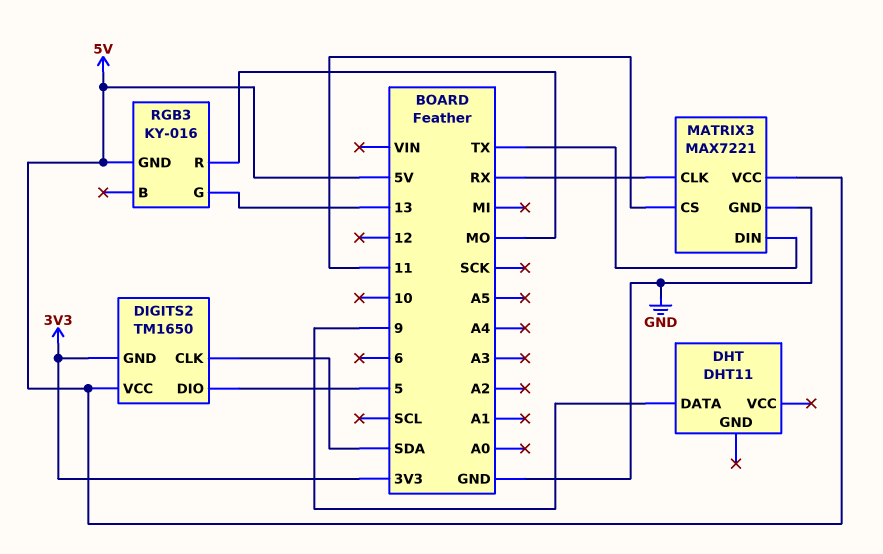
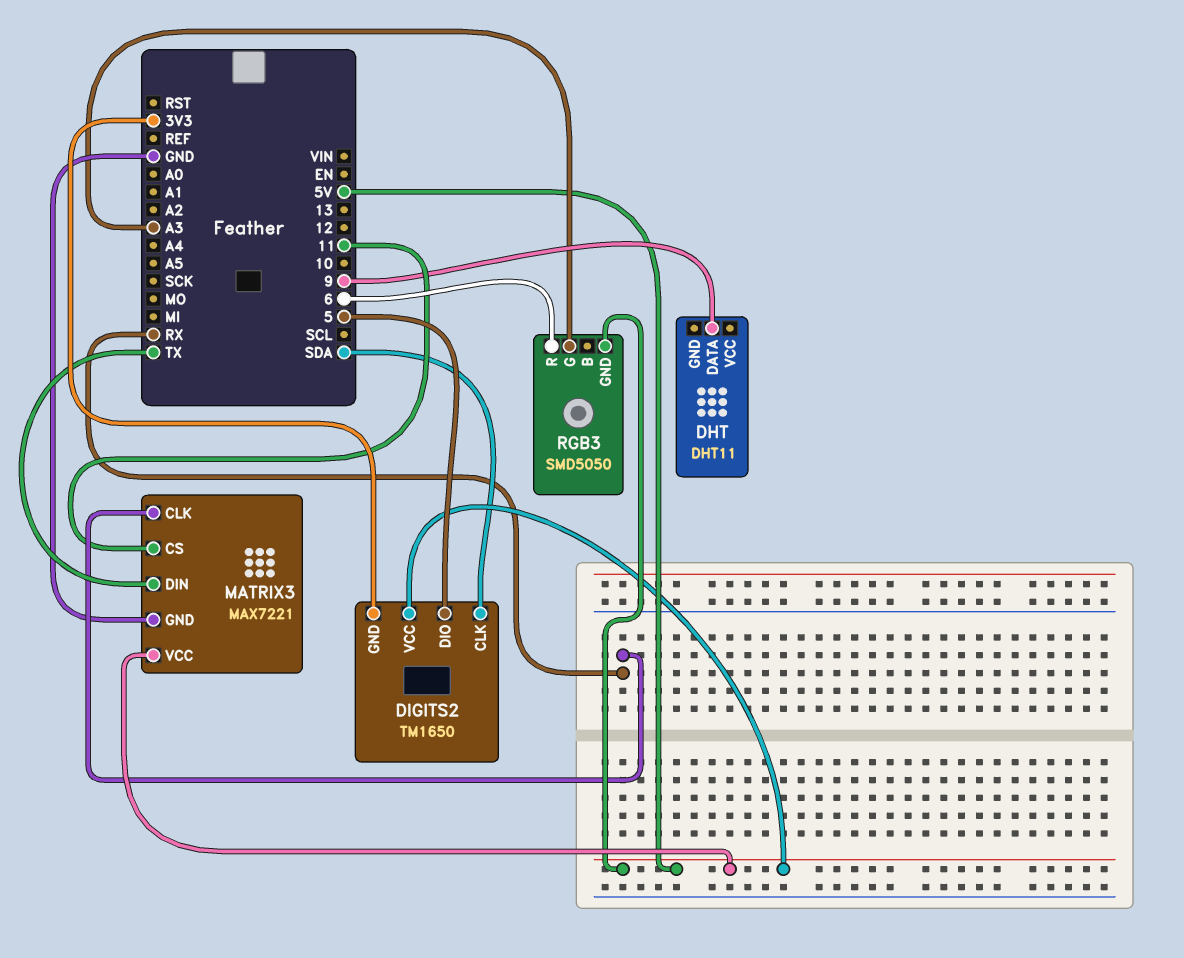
RGB3: KY-016 -> SMD5050
RGB3 pin G: 13 -> A3
RGB3 pin R: MO -> 6

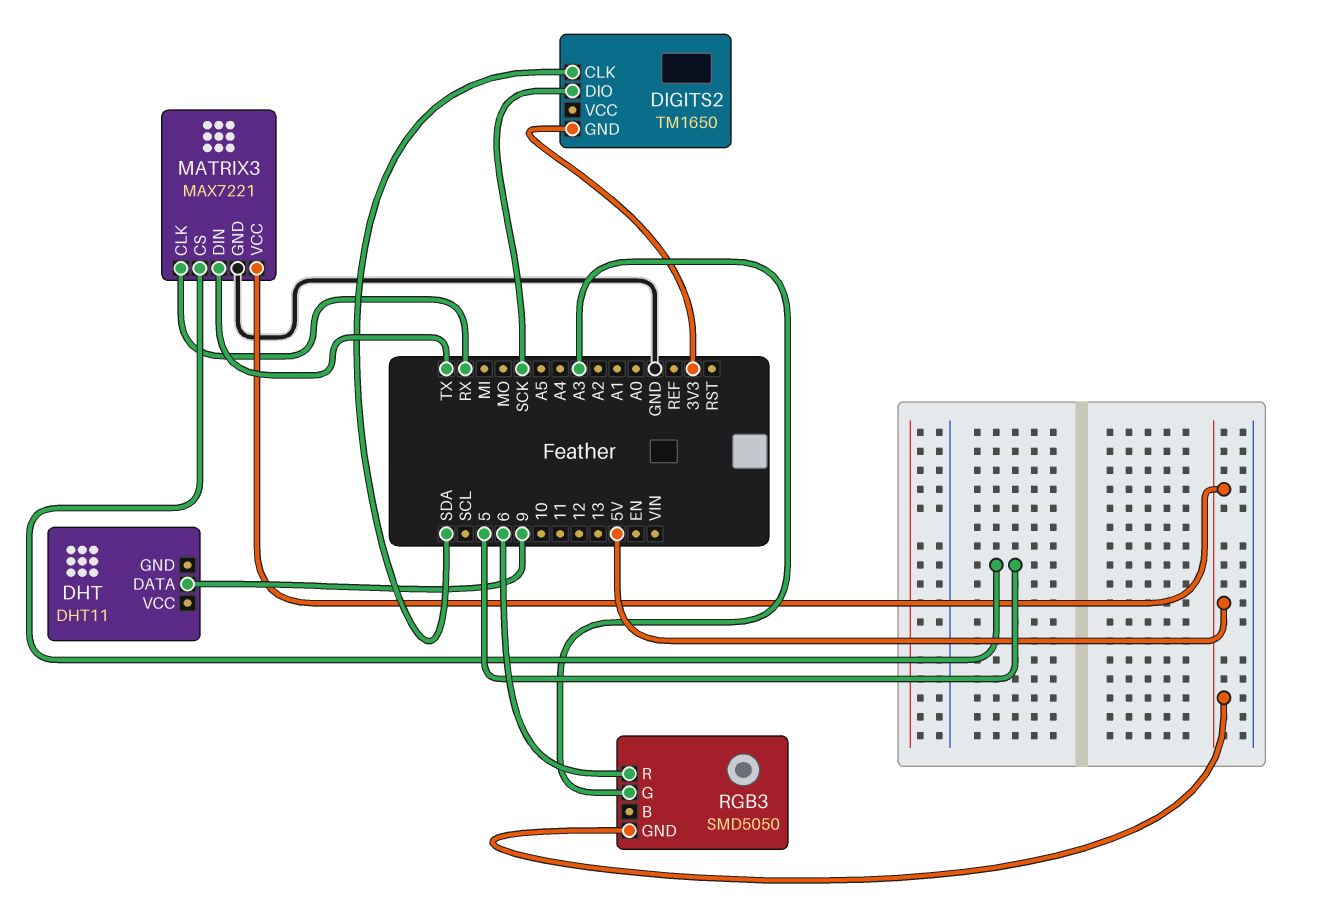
DIGITS2 pin DIO: 5 -> SCK
DIGITS2 pin VCC: 5V -> none
MATRIX3 pin CS: 11 -> 5

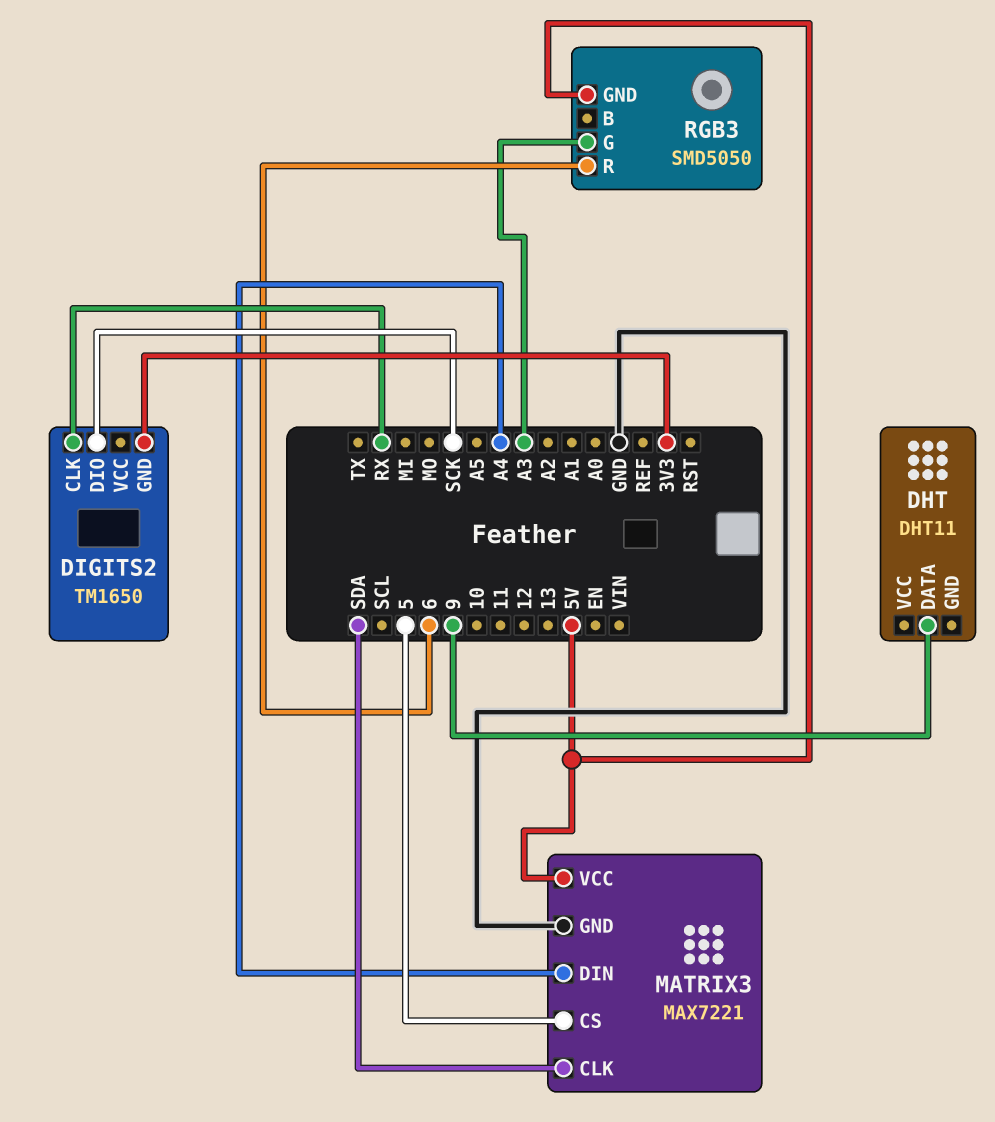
DIGITS2 pin CLK: SDA -> RX
MATRIX3 pin CLK: RX -> SDA
MATRIX3 pin DIN: TX -> A4

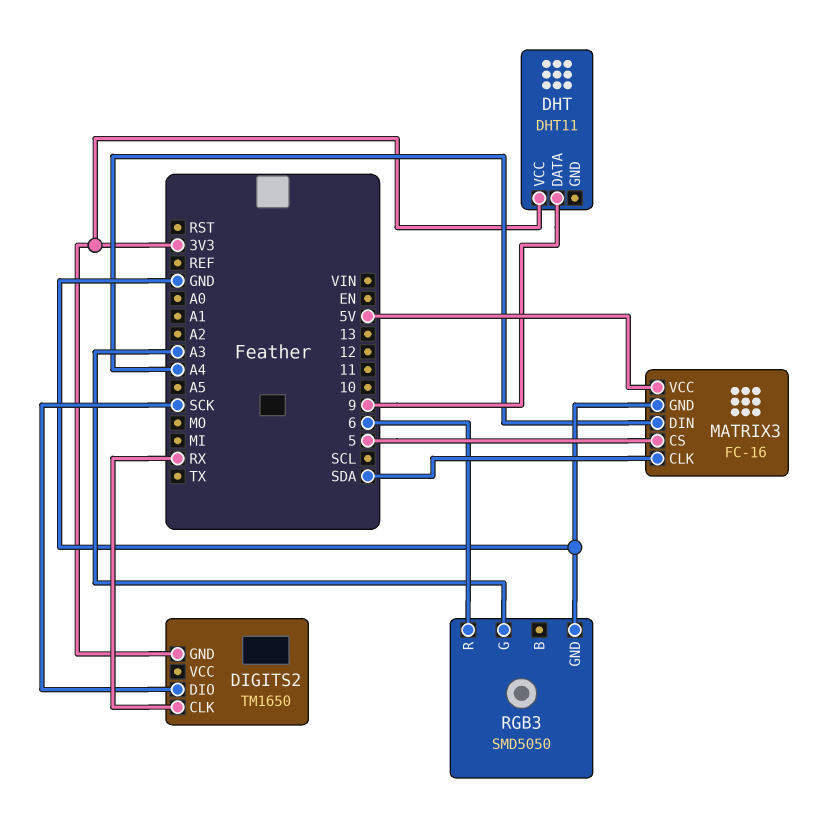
DHT pin VCC: none -> 3V3
MATRIX3: MAX7221 -> FC-16
RGB3 pin GND: 5V -> GND

